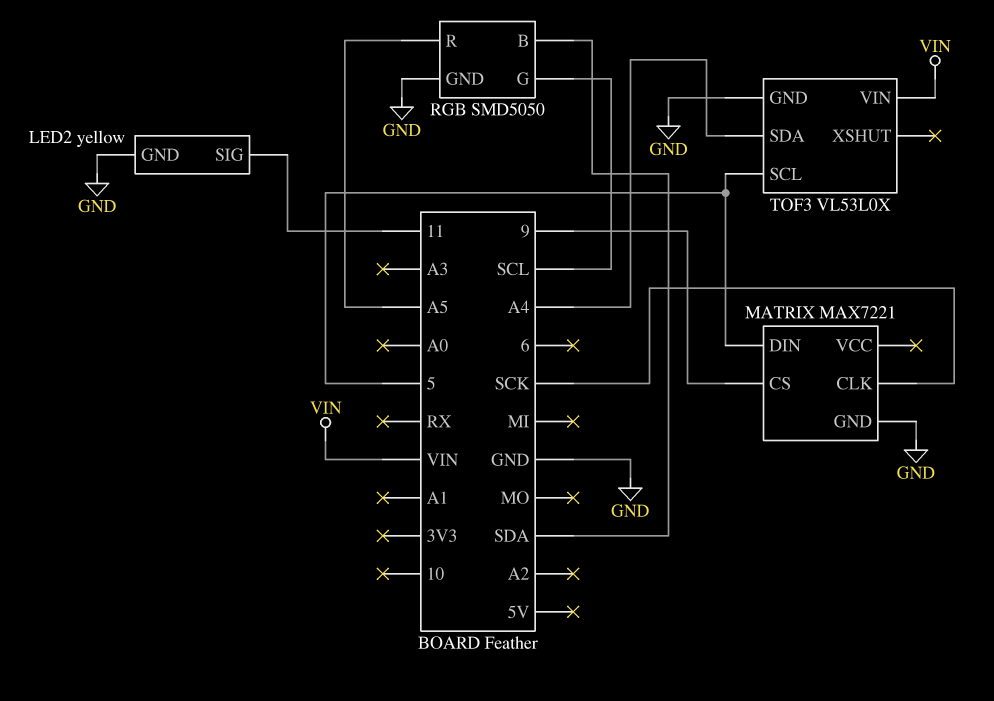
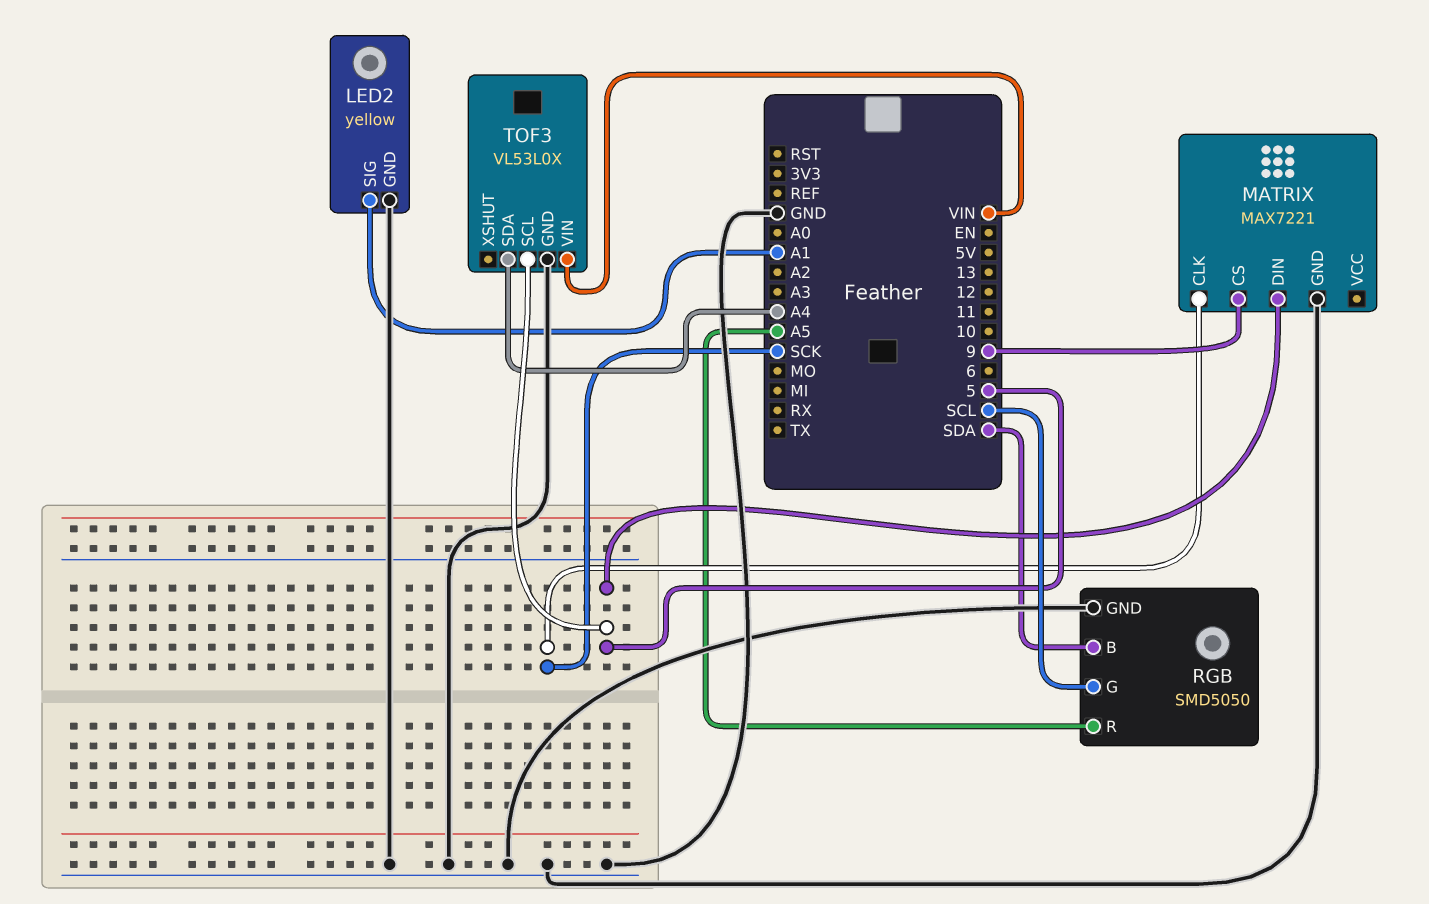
LED2 pin SIG: 11 -> A1

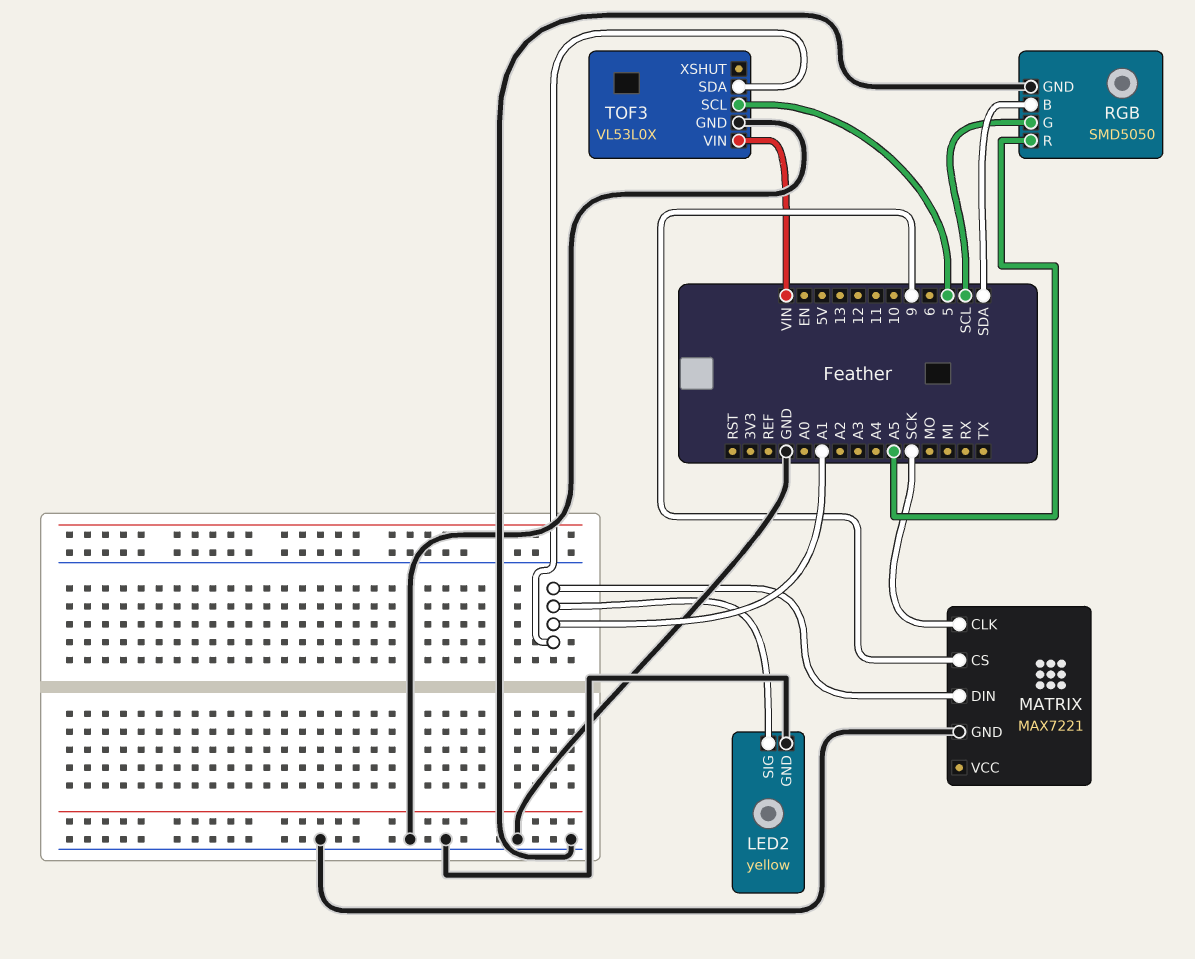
MATRIX pin DIN: 5 -> A1
TOF3 pin SDA: A4 -> A1

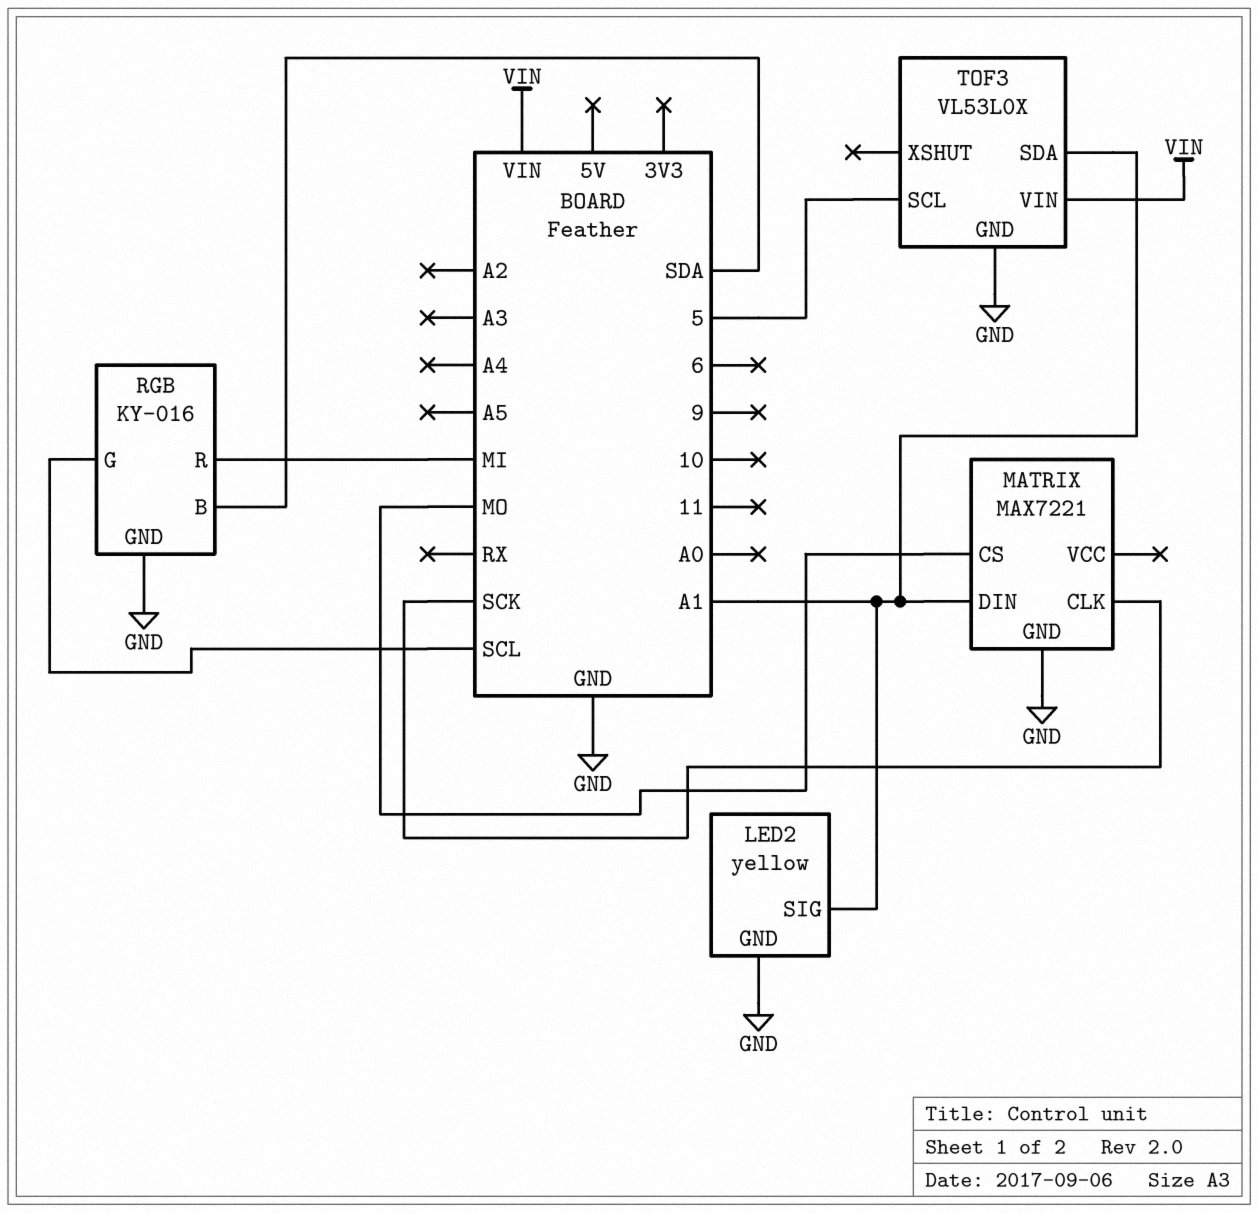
MATRIX pin CS: 9 -> MO
RGB: SMD5050 -> KY-016
RGB pin R: A5 -> MI

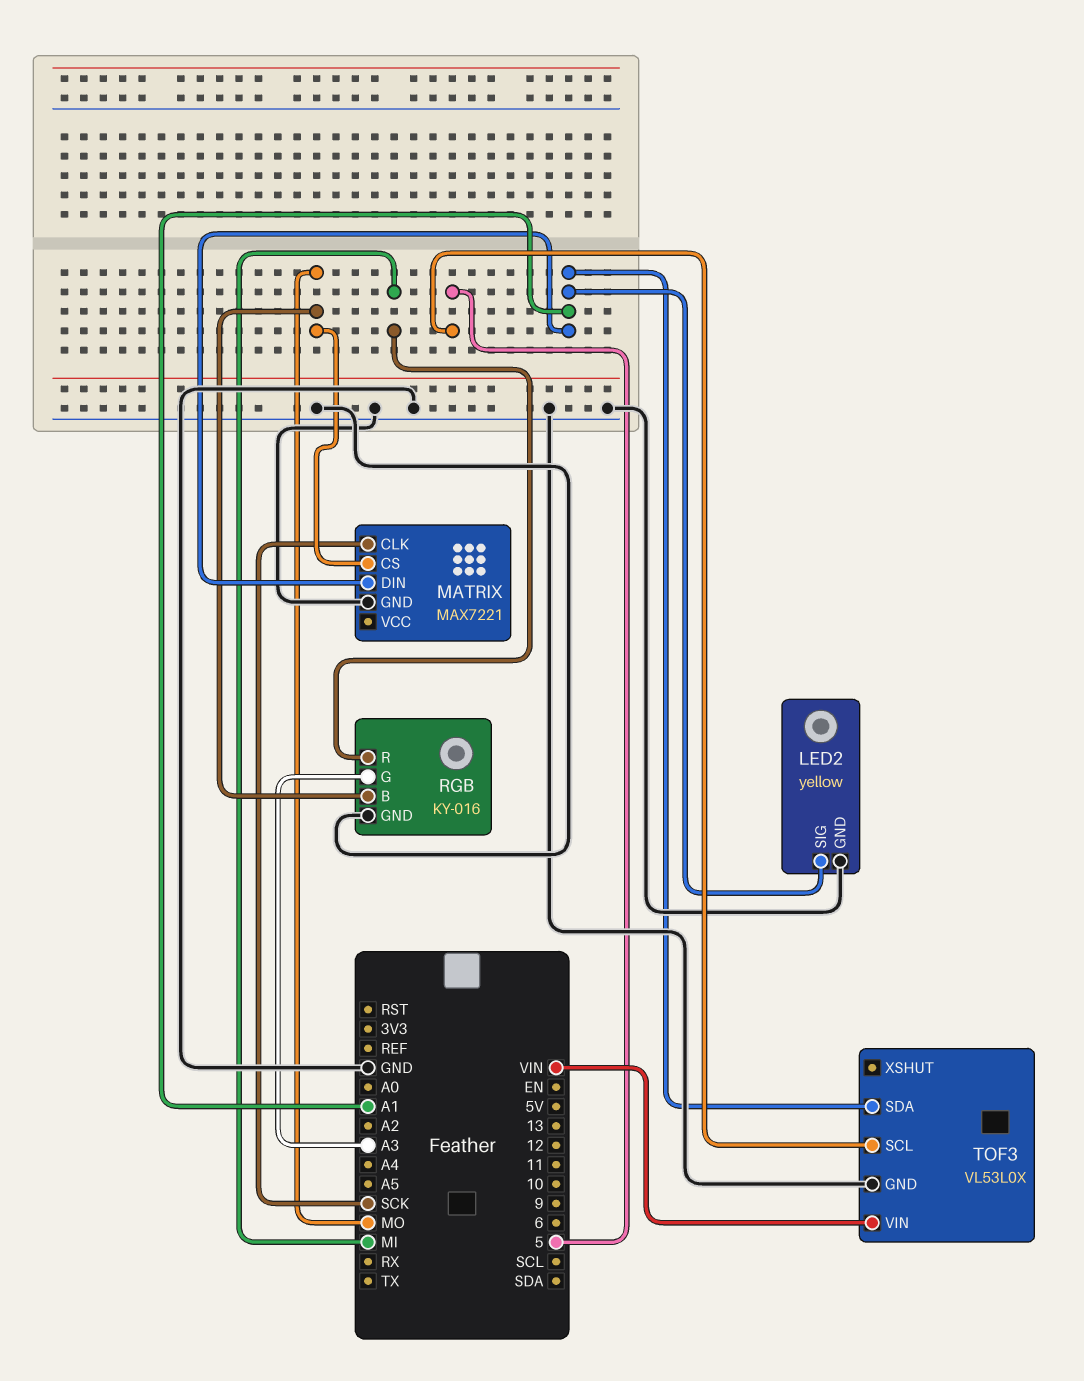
RGB pin B: SDA -> MO
RGB pin G: SCL -> A3

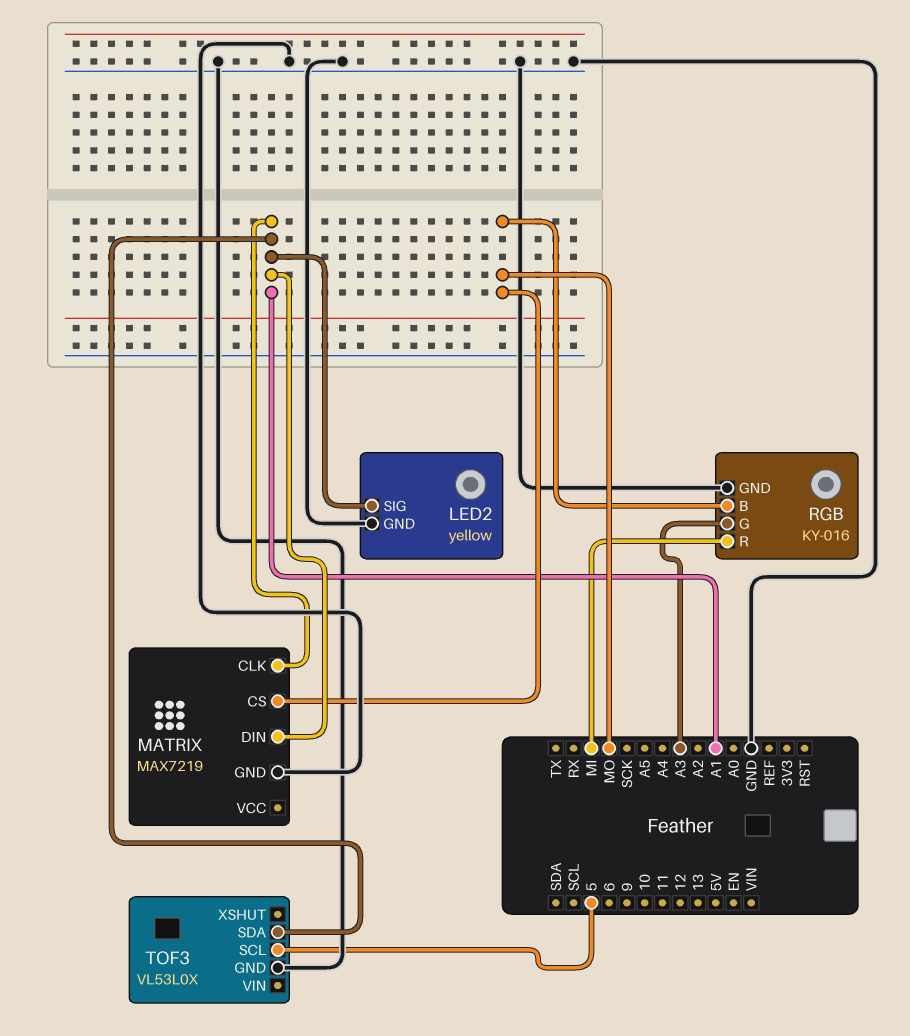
MATRIX: MAX7221 -> MAX7219
MATRIX pin CLK: SCK -> A1
TOF3 pin VIN: VIN -> none

